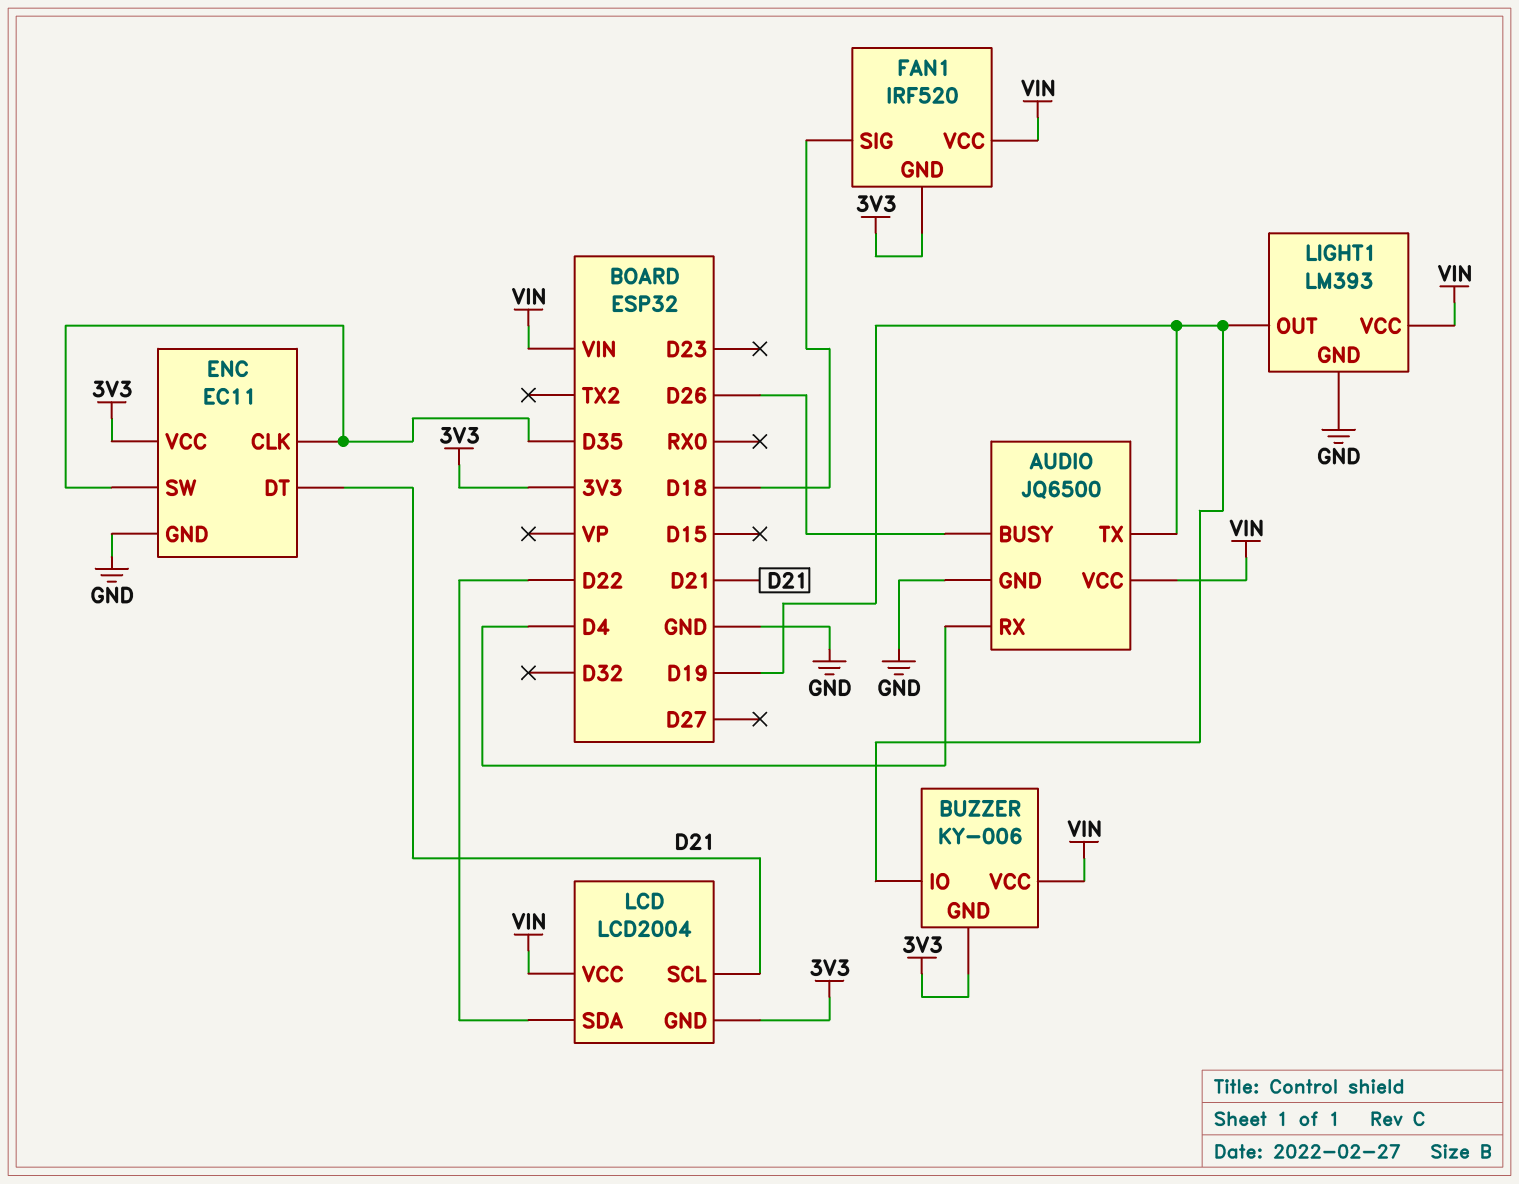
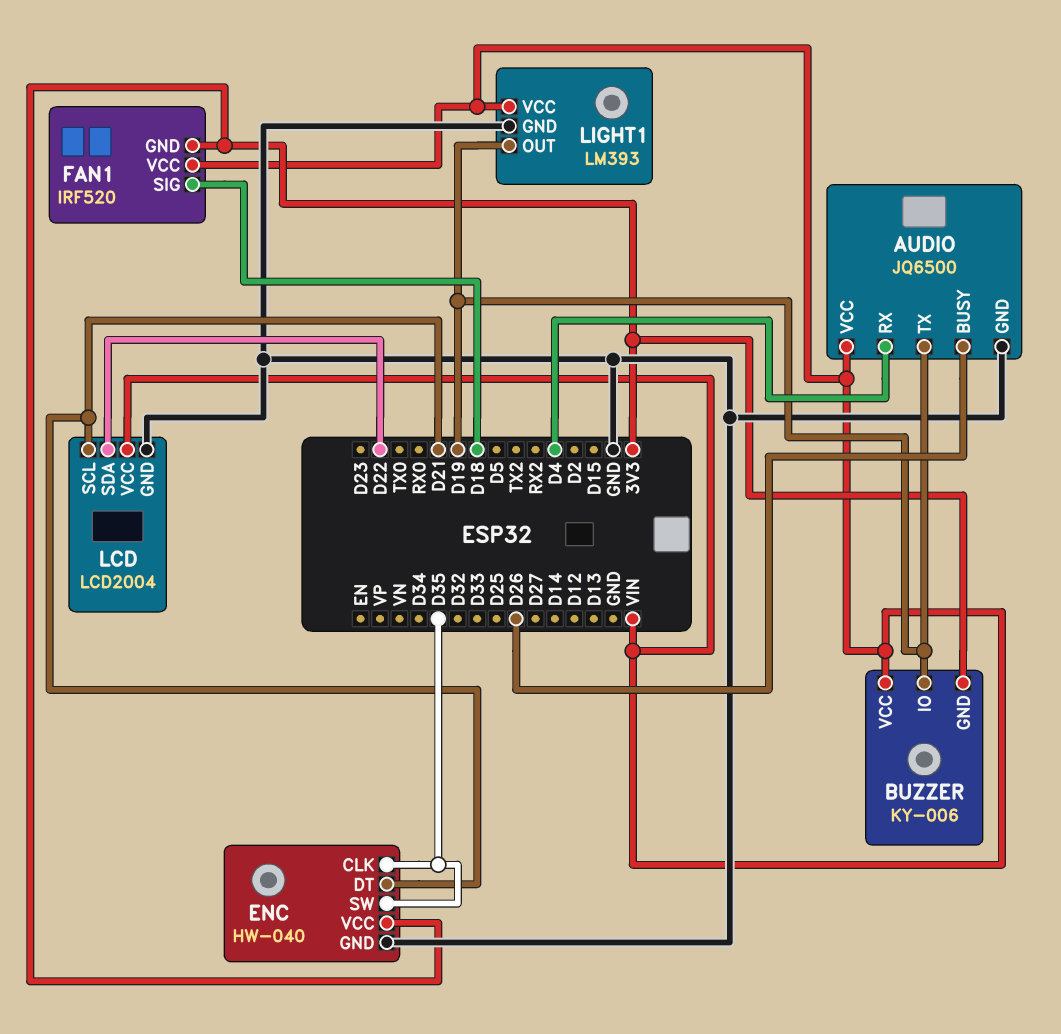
ENC: EC11 -> HW-040
LCD pin GND: 3V3 -> GND

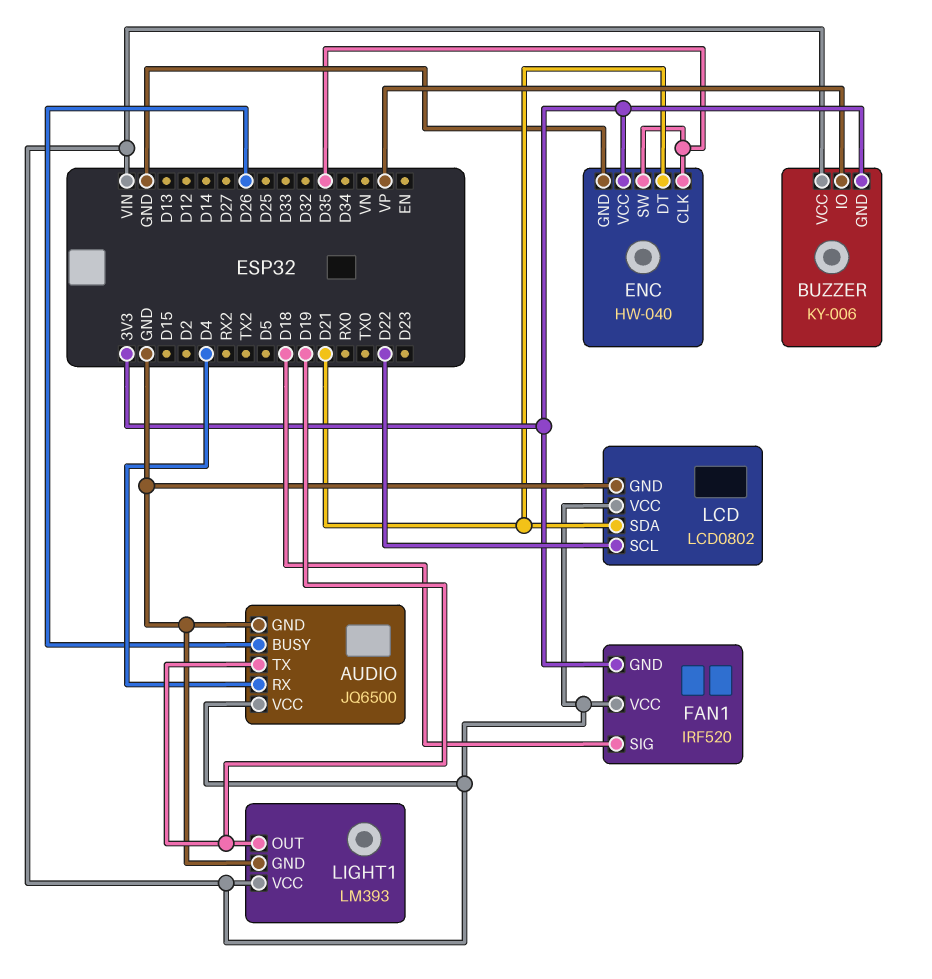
BUZZER pin IO: D19 -> VP
LCD: LCD2004 -> LCD0802
LCD pin SCL: D21 -> D22
LCD pin SDA: D22 -> D21

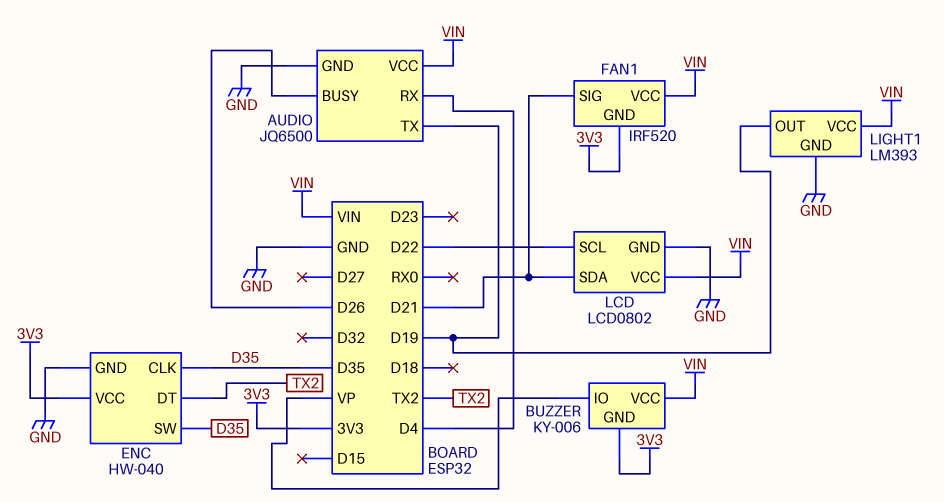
ENC pin DT: D21 -> TX2
FAN1 pin SIG: D18 -> D21

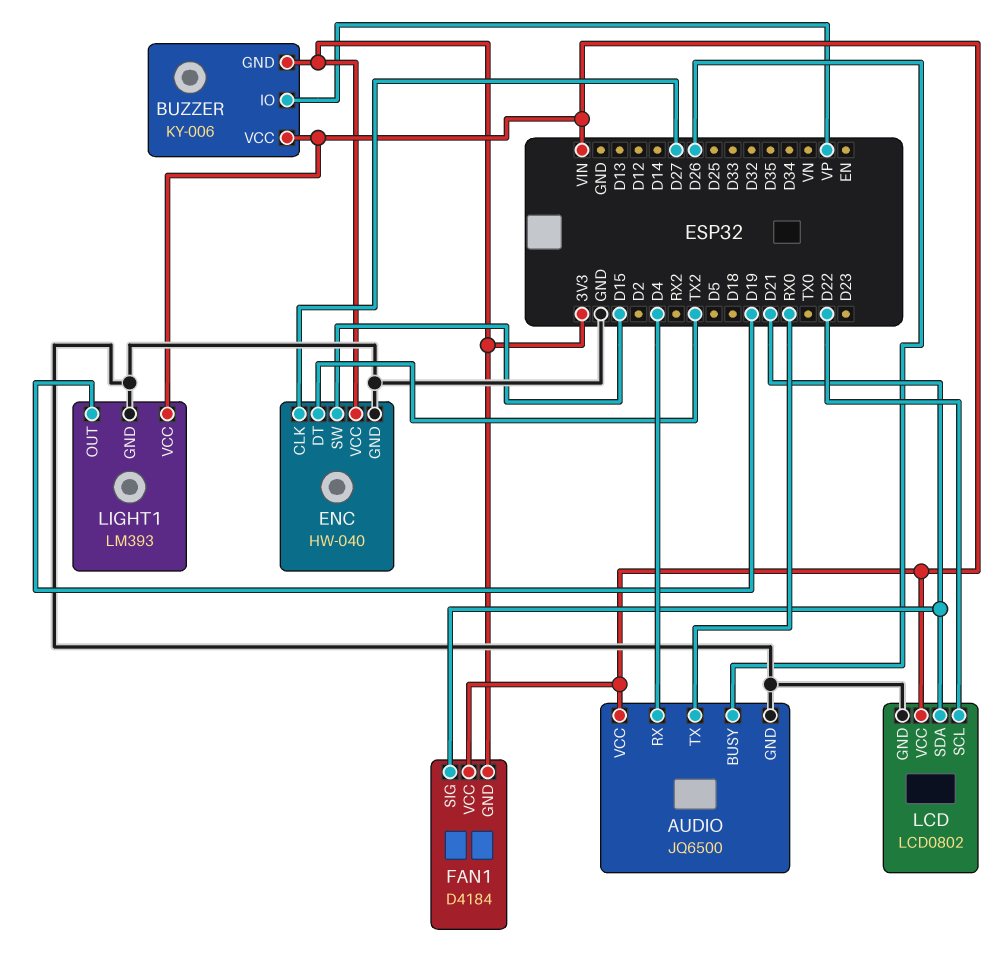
AUDIO pin TX: D19 -> RX0
ENC pin CLK: D35 -> D27
ENC pin SW: D35 -> D15
FAN1: IRF520 -> D4184

